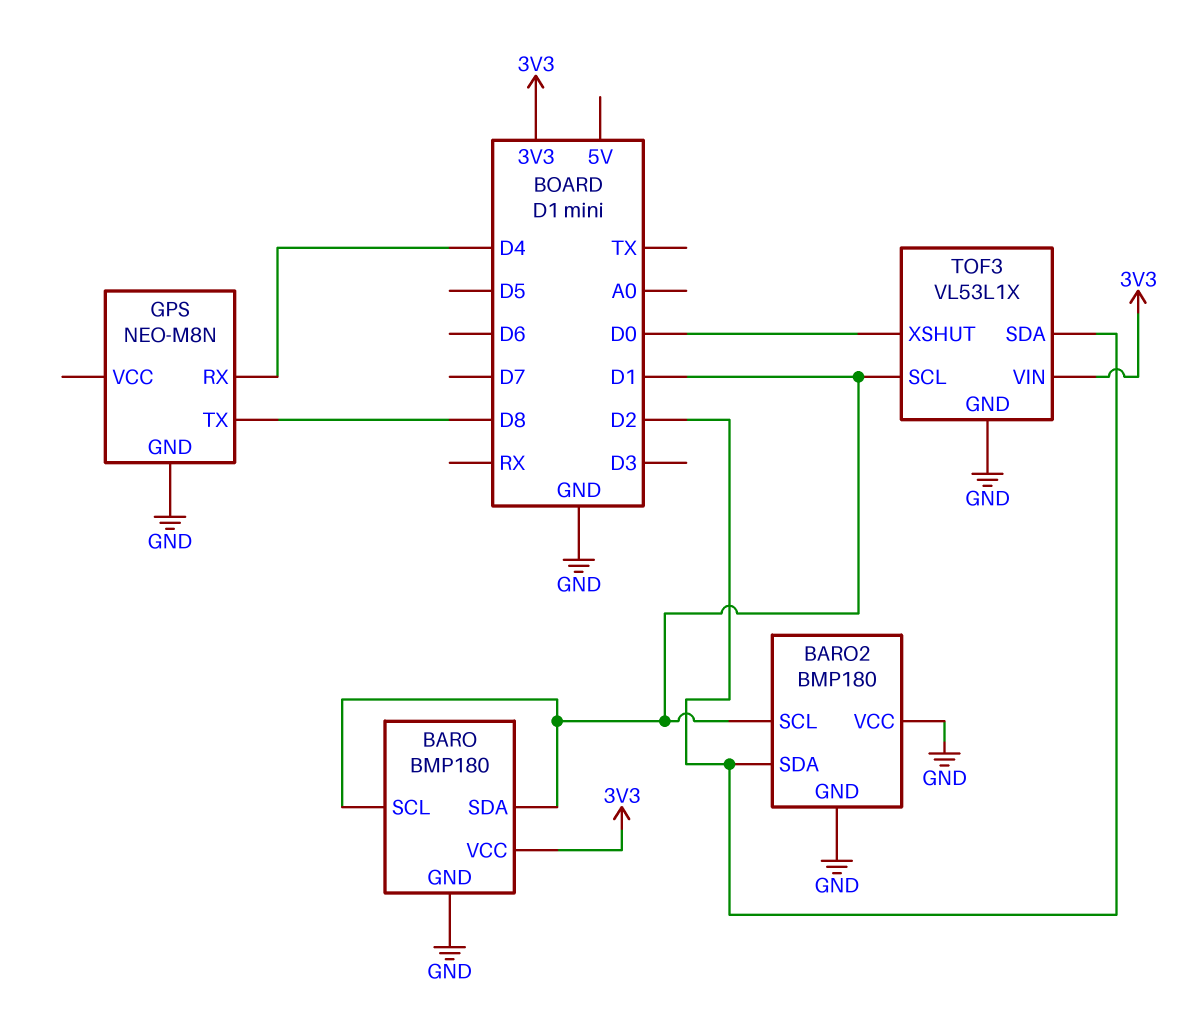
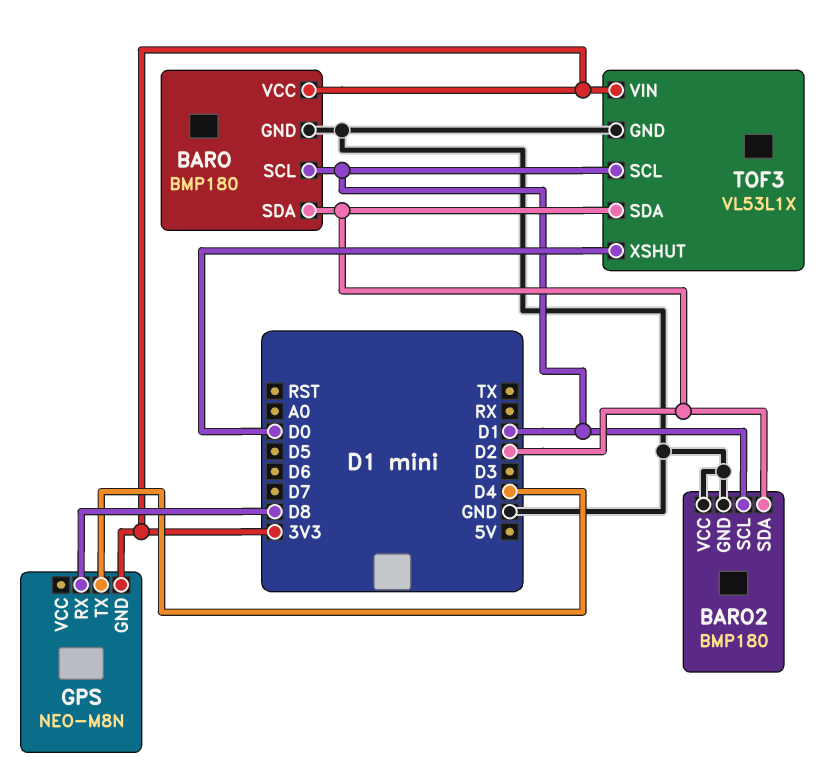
BARO pin SDA: D1 -> D2
GPS pin GND: GND -> 3V3
GPS pin RX: D4 -> D8
GPS pin TX: D8 -> D4

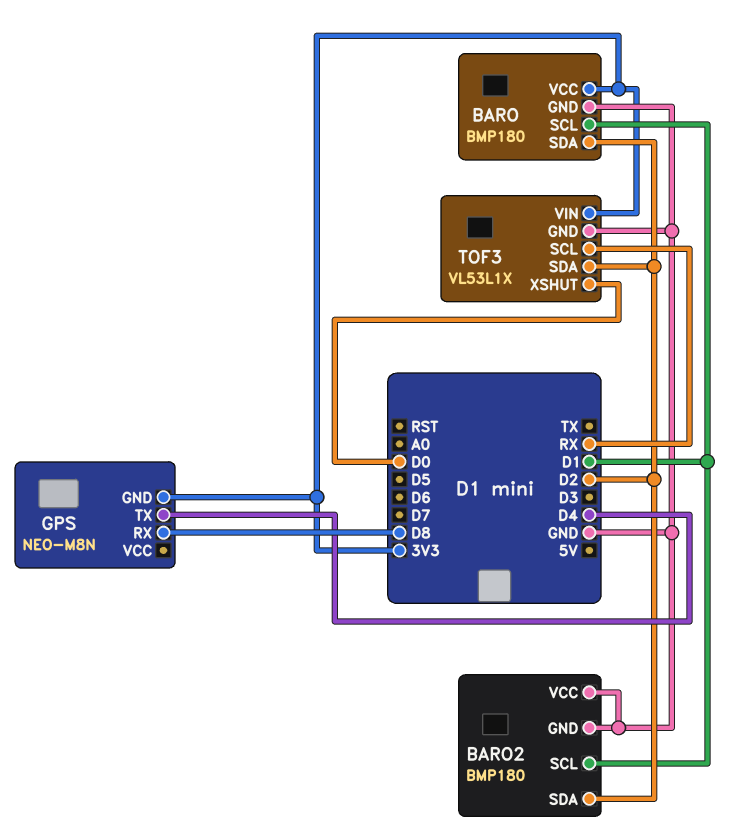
TOF3 pin SCL: D1 -> RX

